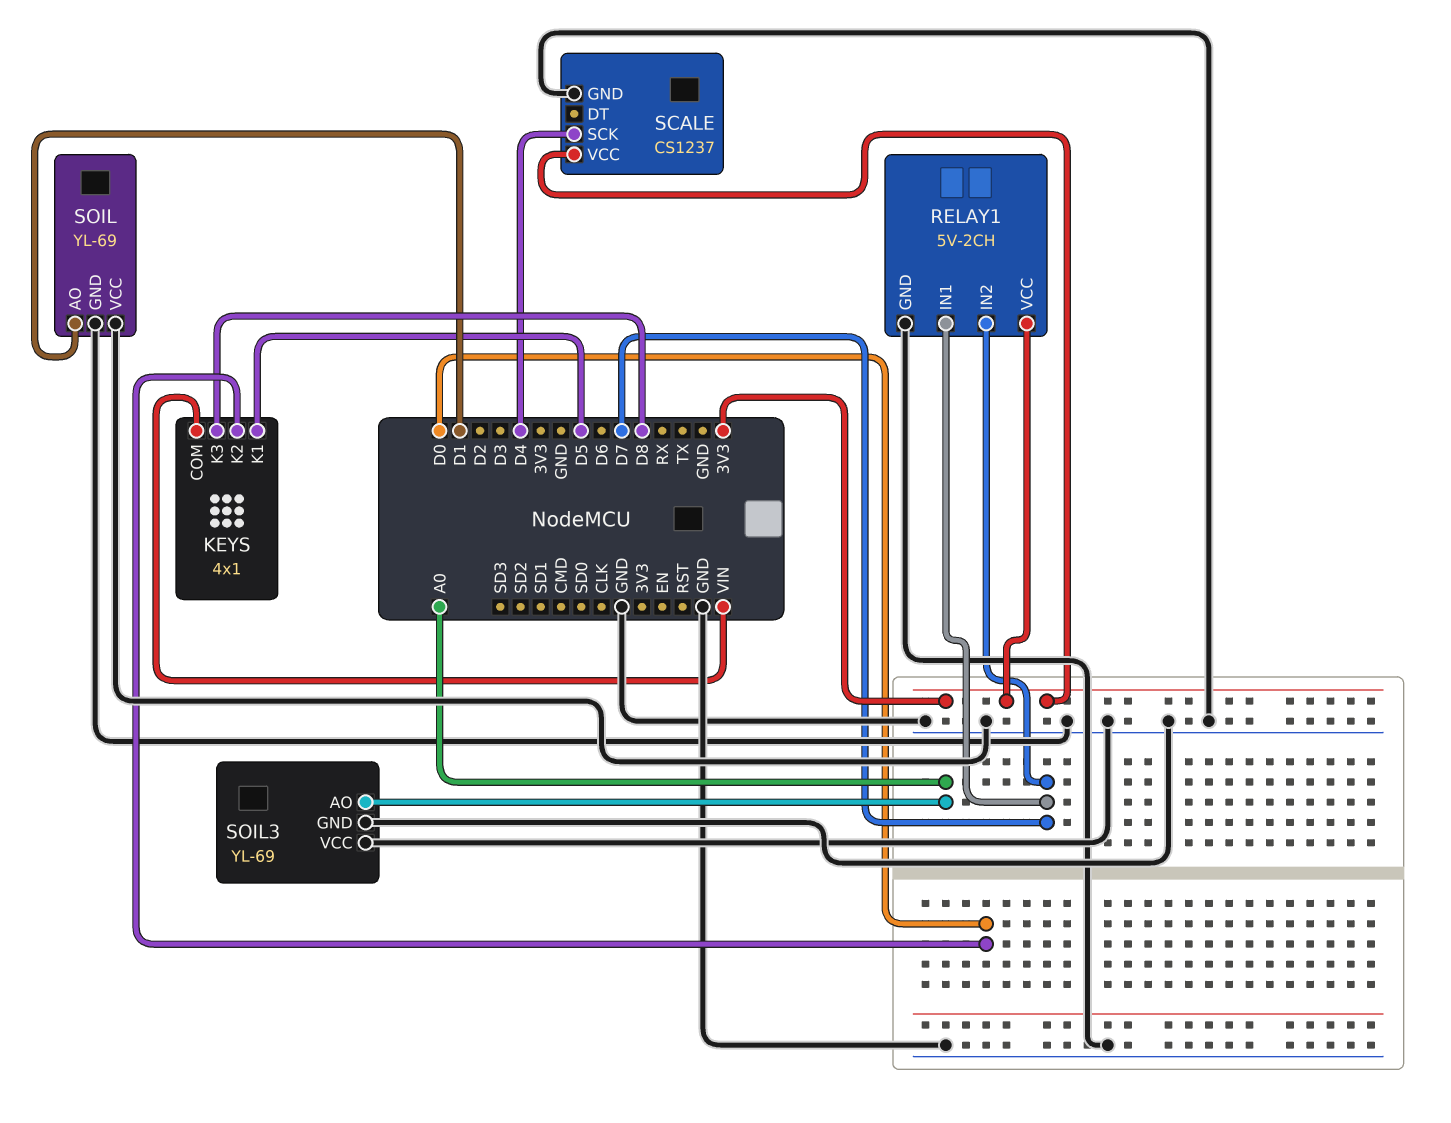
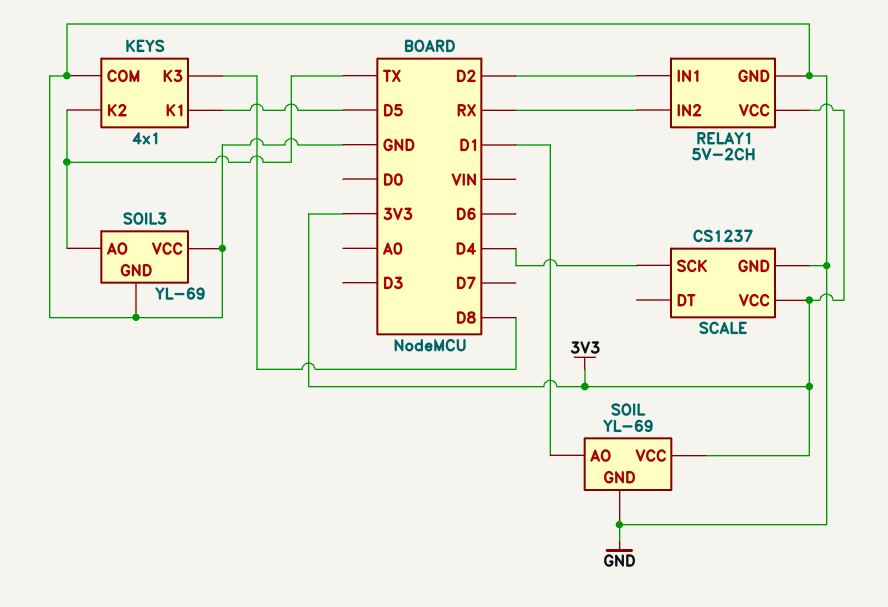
KEYS pin COM: VIN -> GND
KEYS pin K2: D0 -> TX
RELAY1 pin IN1: D7 -> D2
RELAY1 pin IN2: D7 -> RX
SOIL pin VCC: GND -> 3V3
SOIL3 pin AO: A0 -> TX

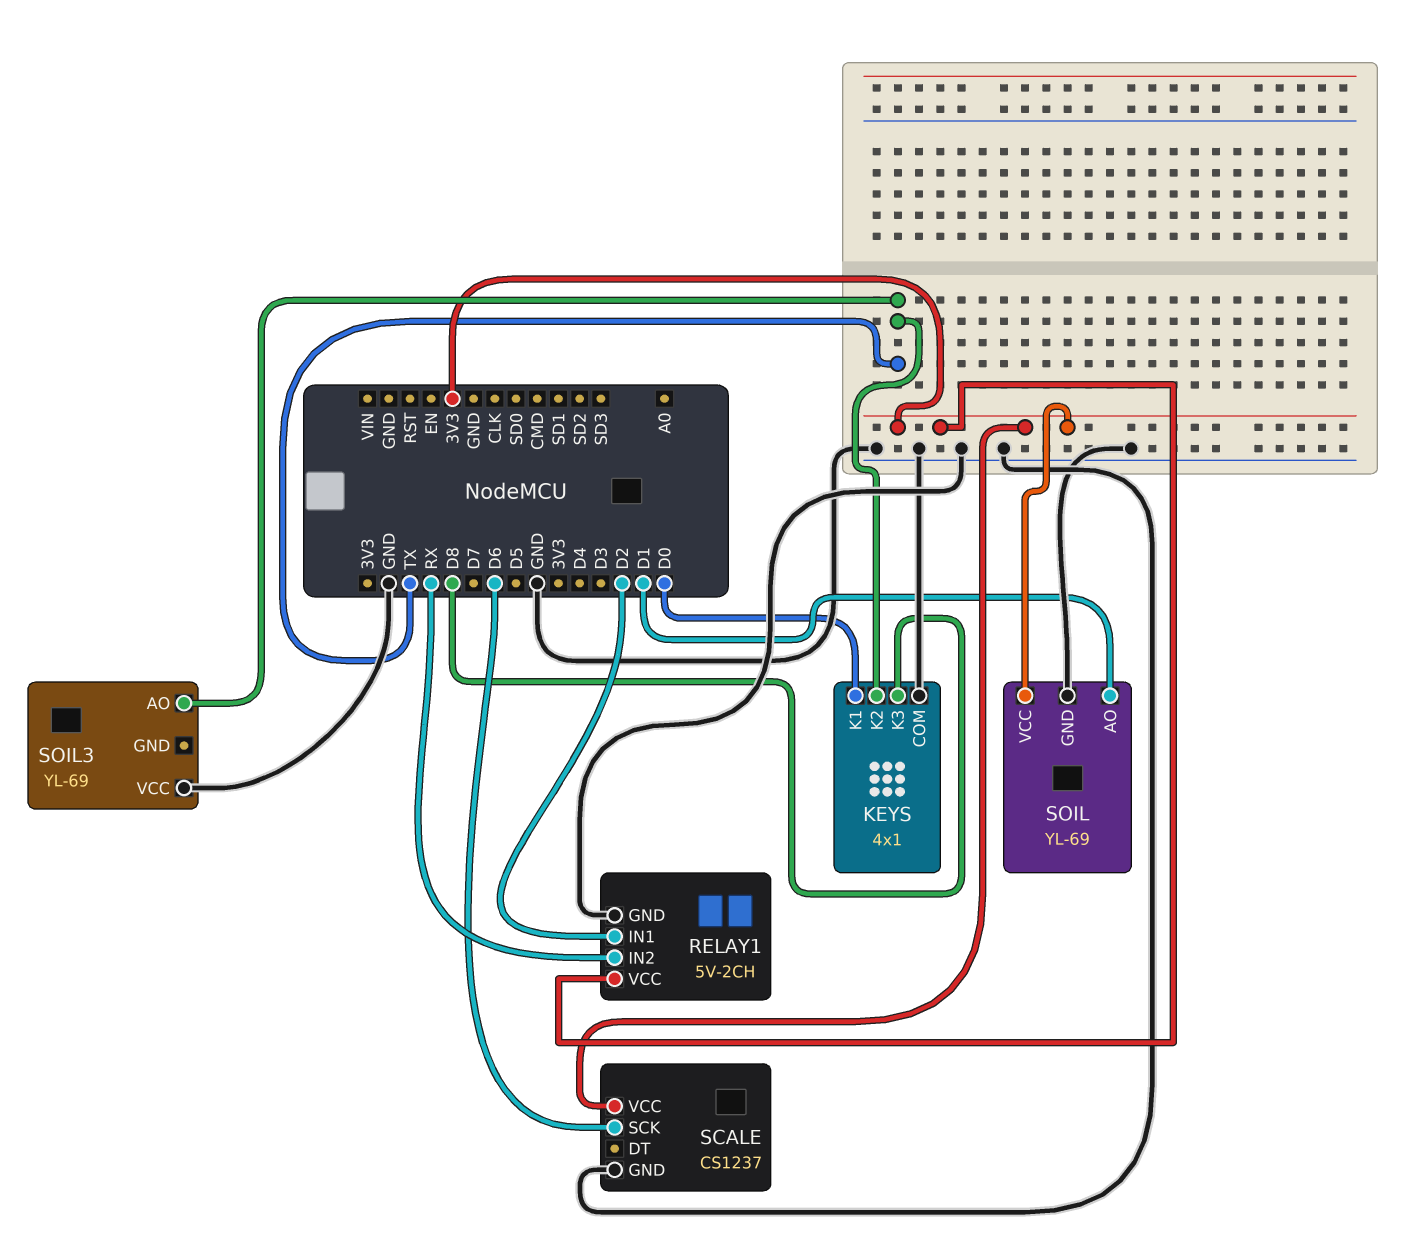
KEYS pin K1: D5 -> D0
SCALE pin SCK: D4 -> D6
SOIL3 pin GND: GND -> none

